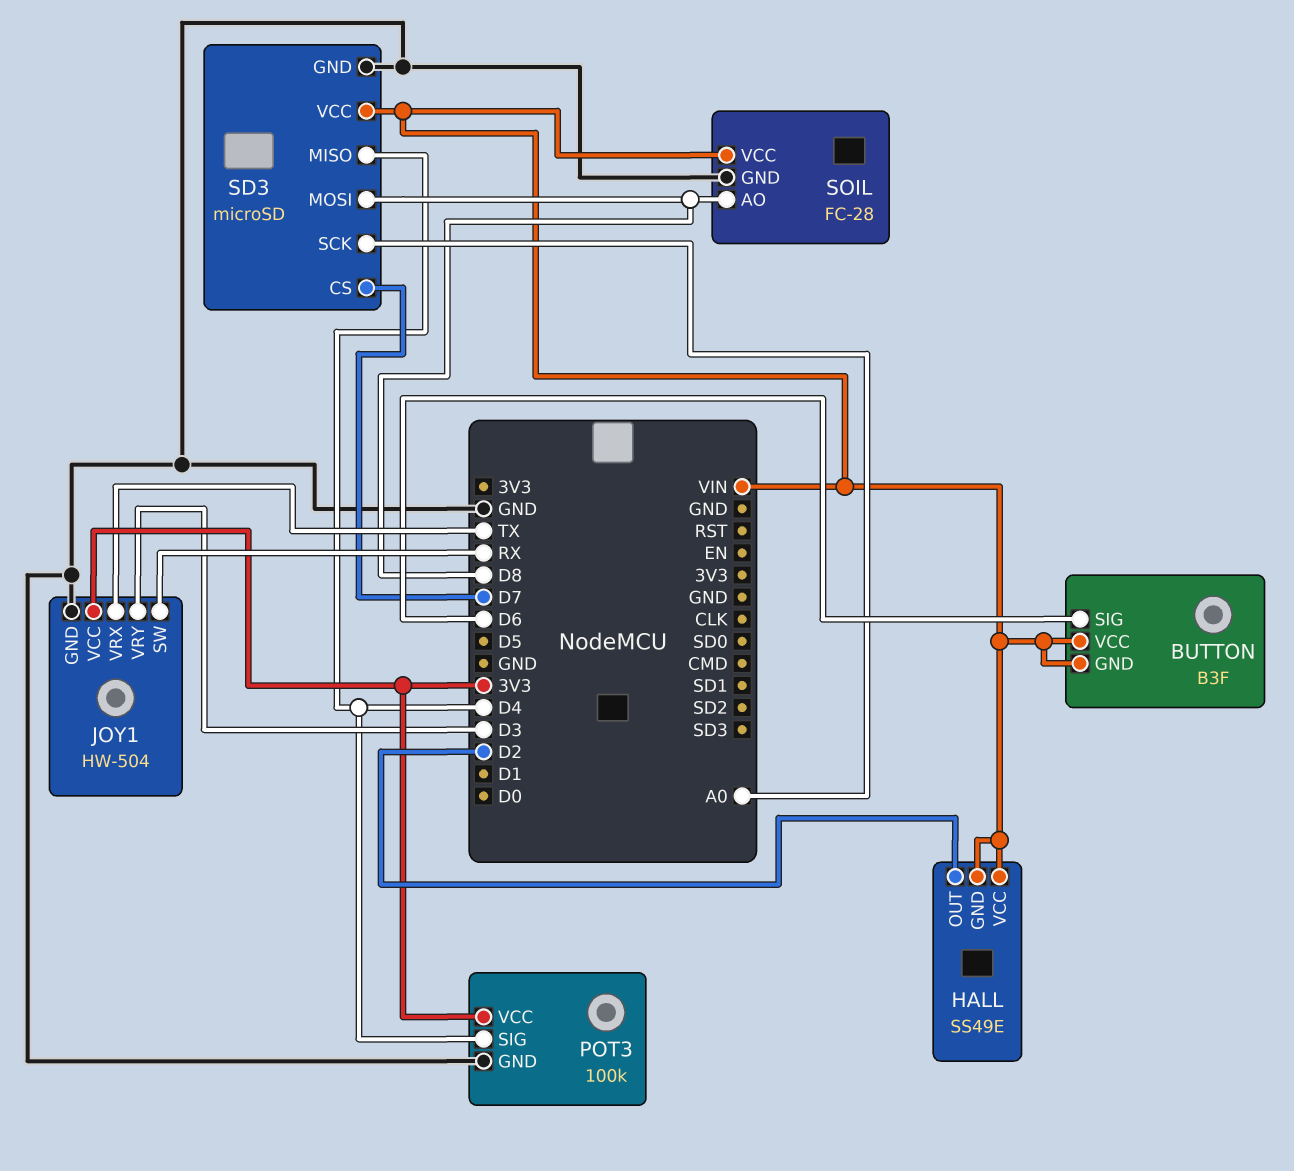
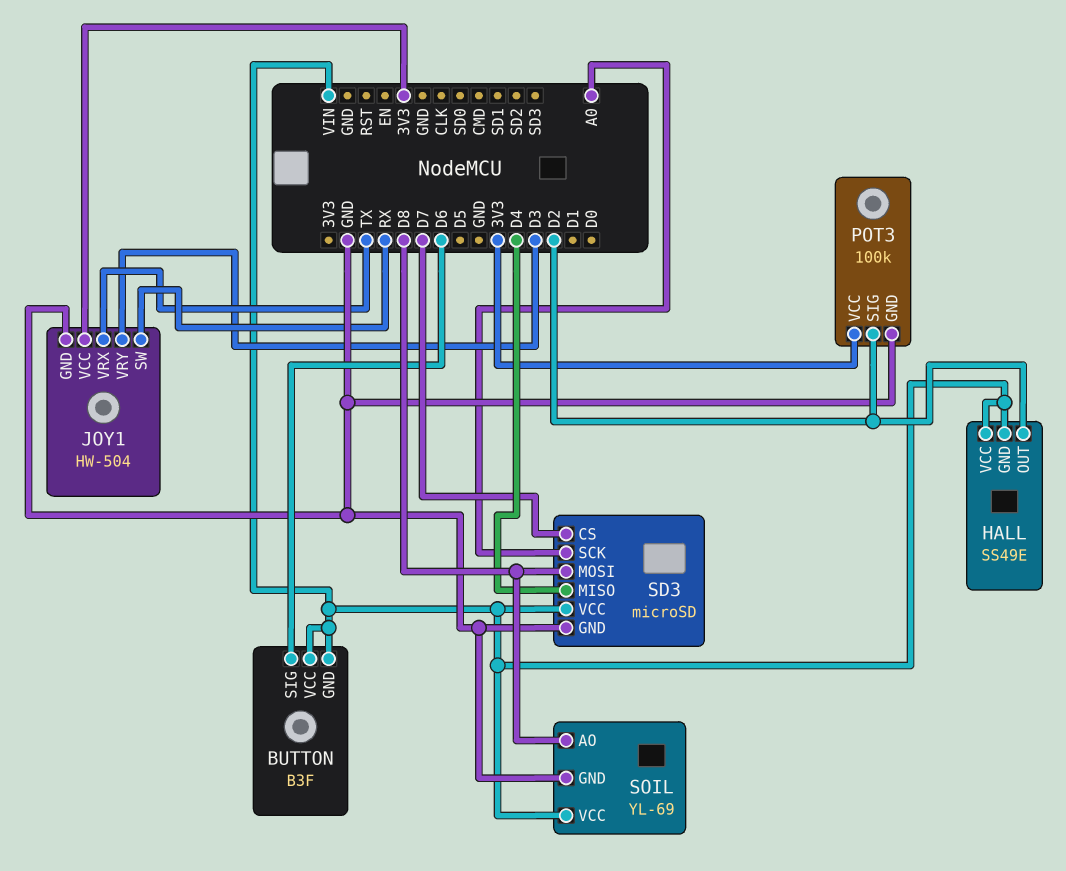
POT3 pin SIG: D4 -> D2
SOIL: FC-28 -> YL-69

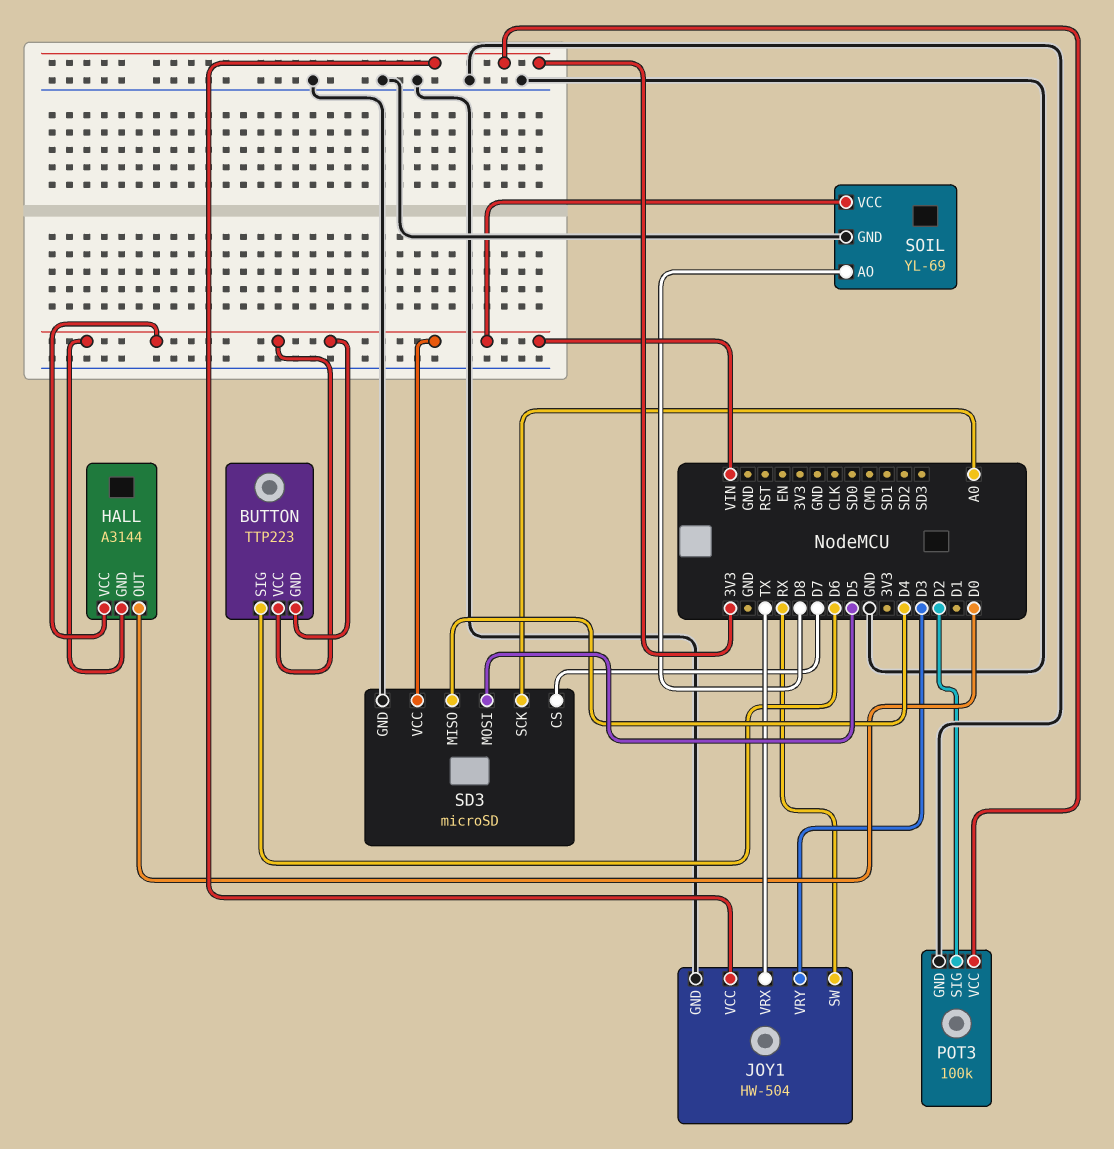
BUTTON: B3F -> TTP223
HALL: SS49E -> A3144
HALL pin OUT: D2 -> D0
SD3 pin MOSI: D8 -> D5

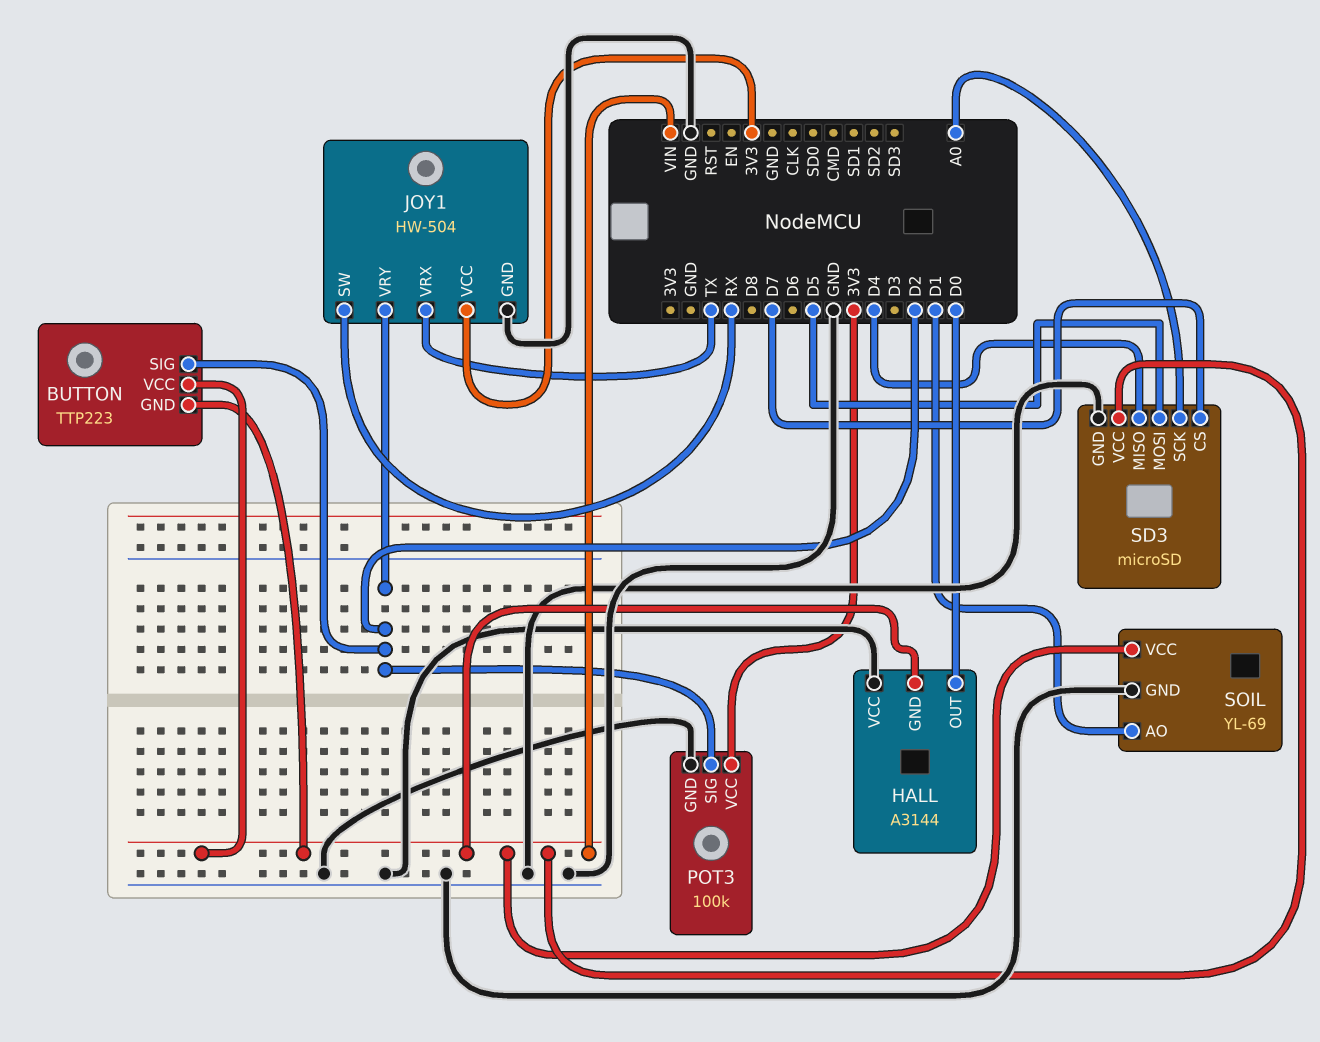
BUTTON pin SIG: D6 -> D2
HALL pin VCC: VIN -> GND
JOY1 pin VRY: D3 -> D2
SOIL pin AO: D8 -> D1

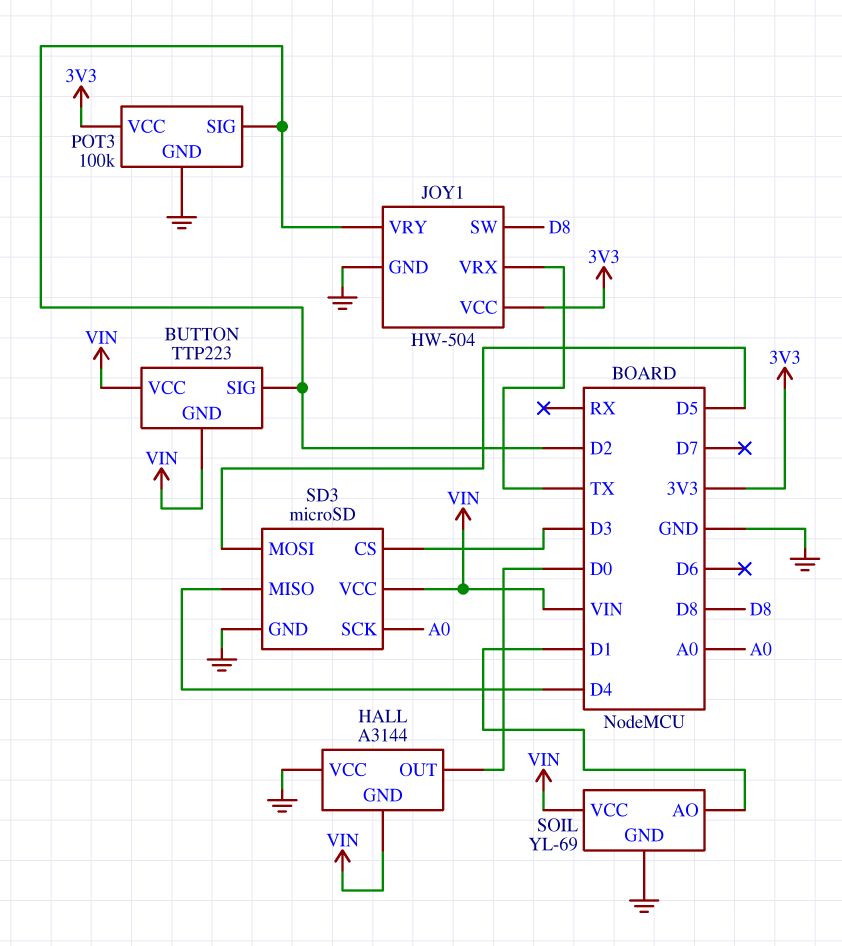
JOY1 pin SW: RX -> D8
SD3 pin CS: D7 -> D3

